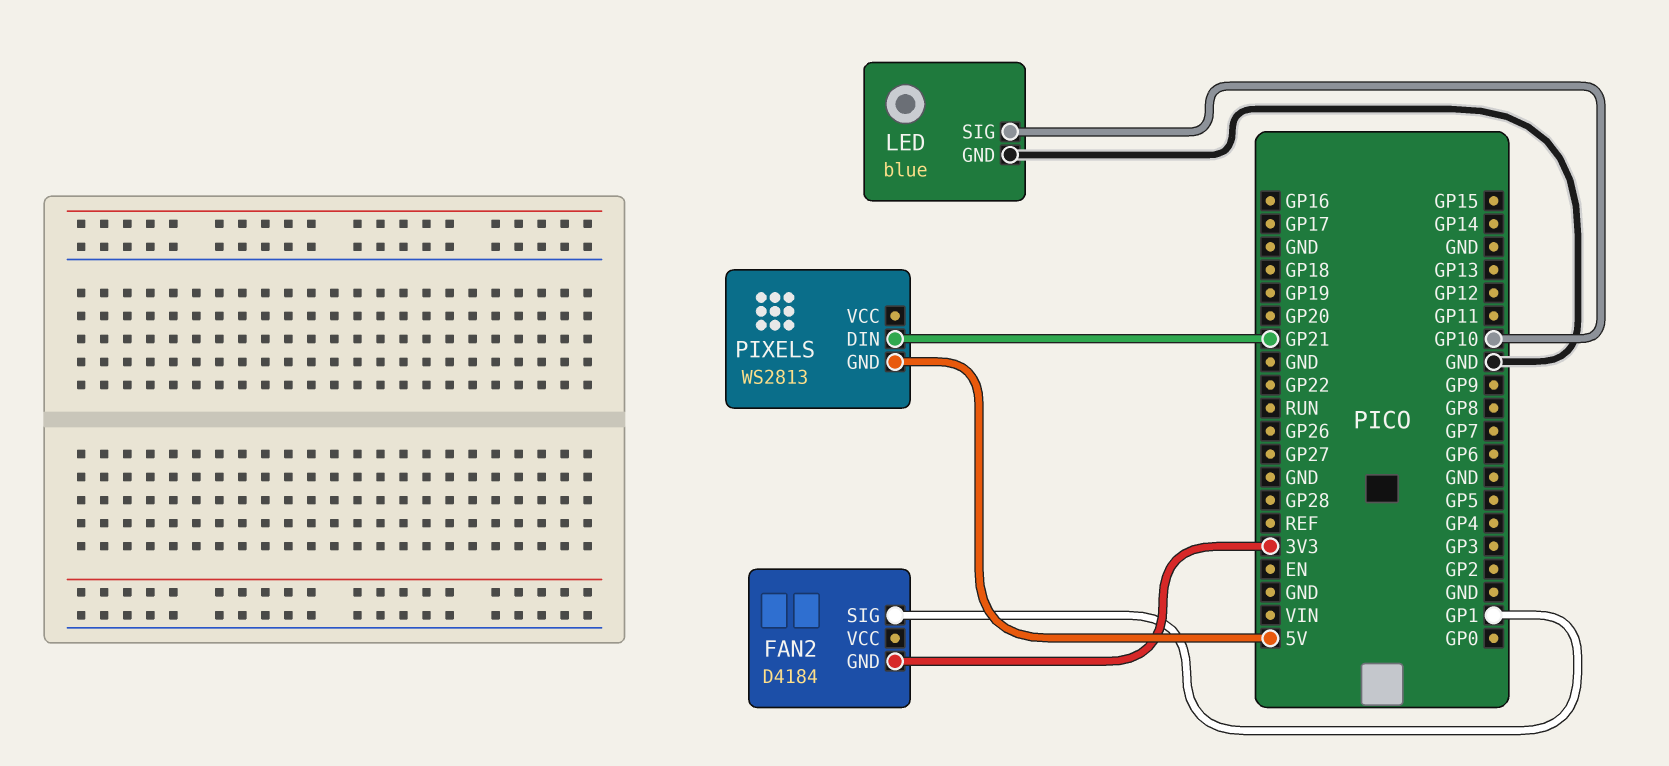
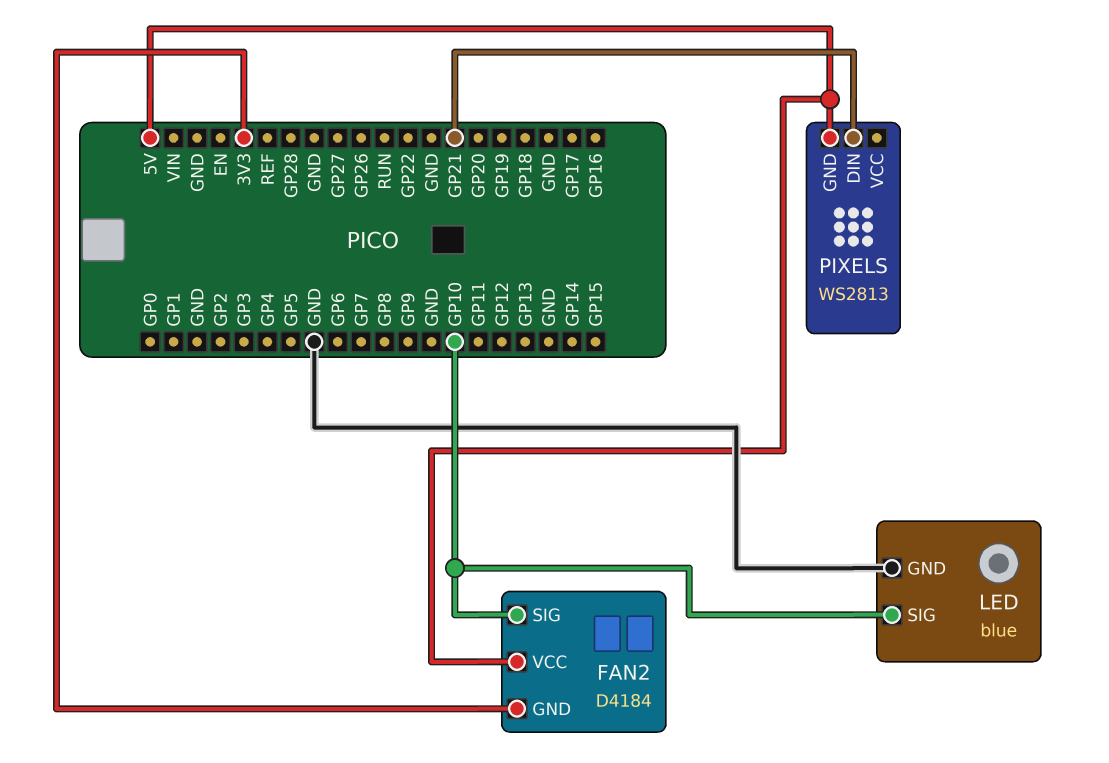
FAN2 pin SIG: GP1 -> GP10
FAN2 pin VCC: none -> 5V

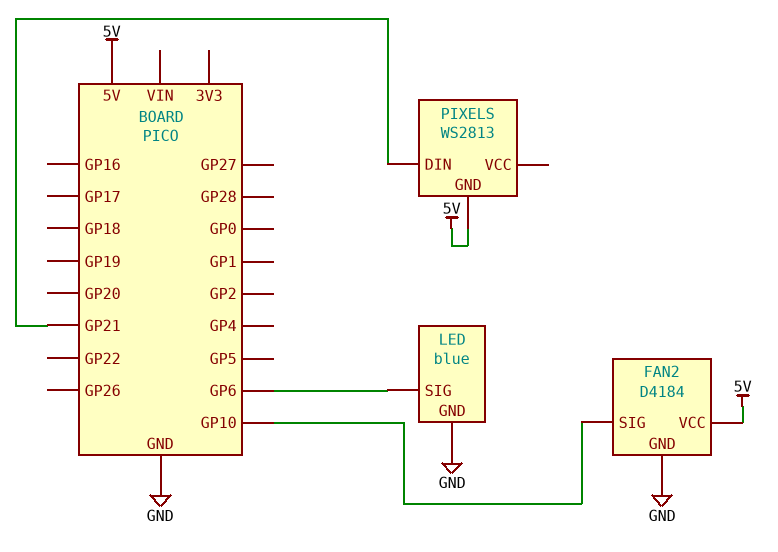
FAN2 pin GND: 3V3 -> GND
LED pin SIG: GP10 -> GP6

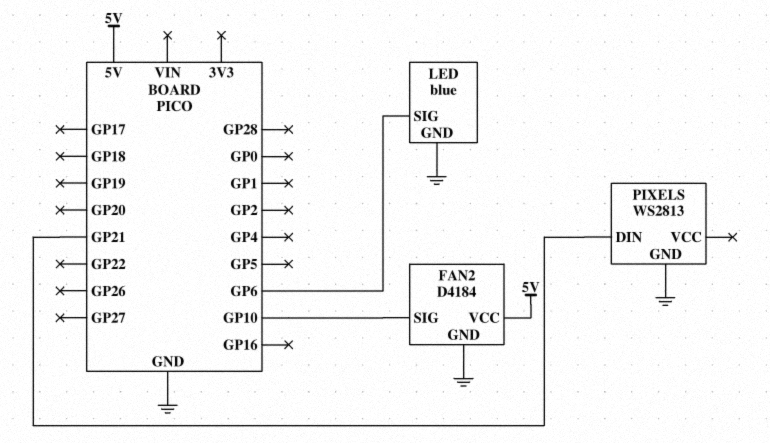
PIXELS pin GND: 5V -> GND

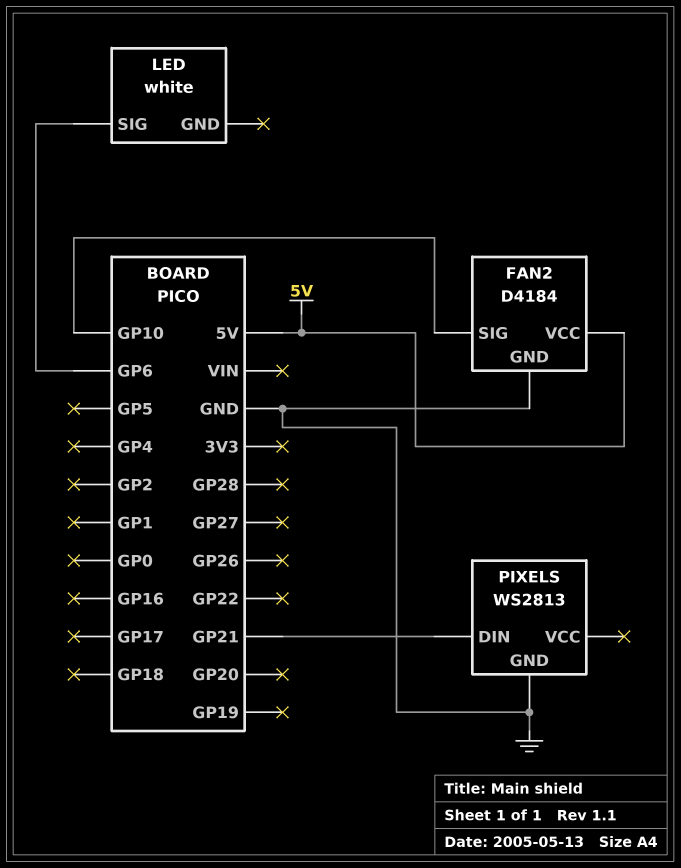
LED: blue -> white
LED pin GND: GND -> none

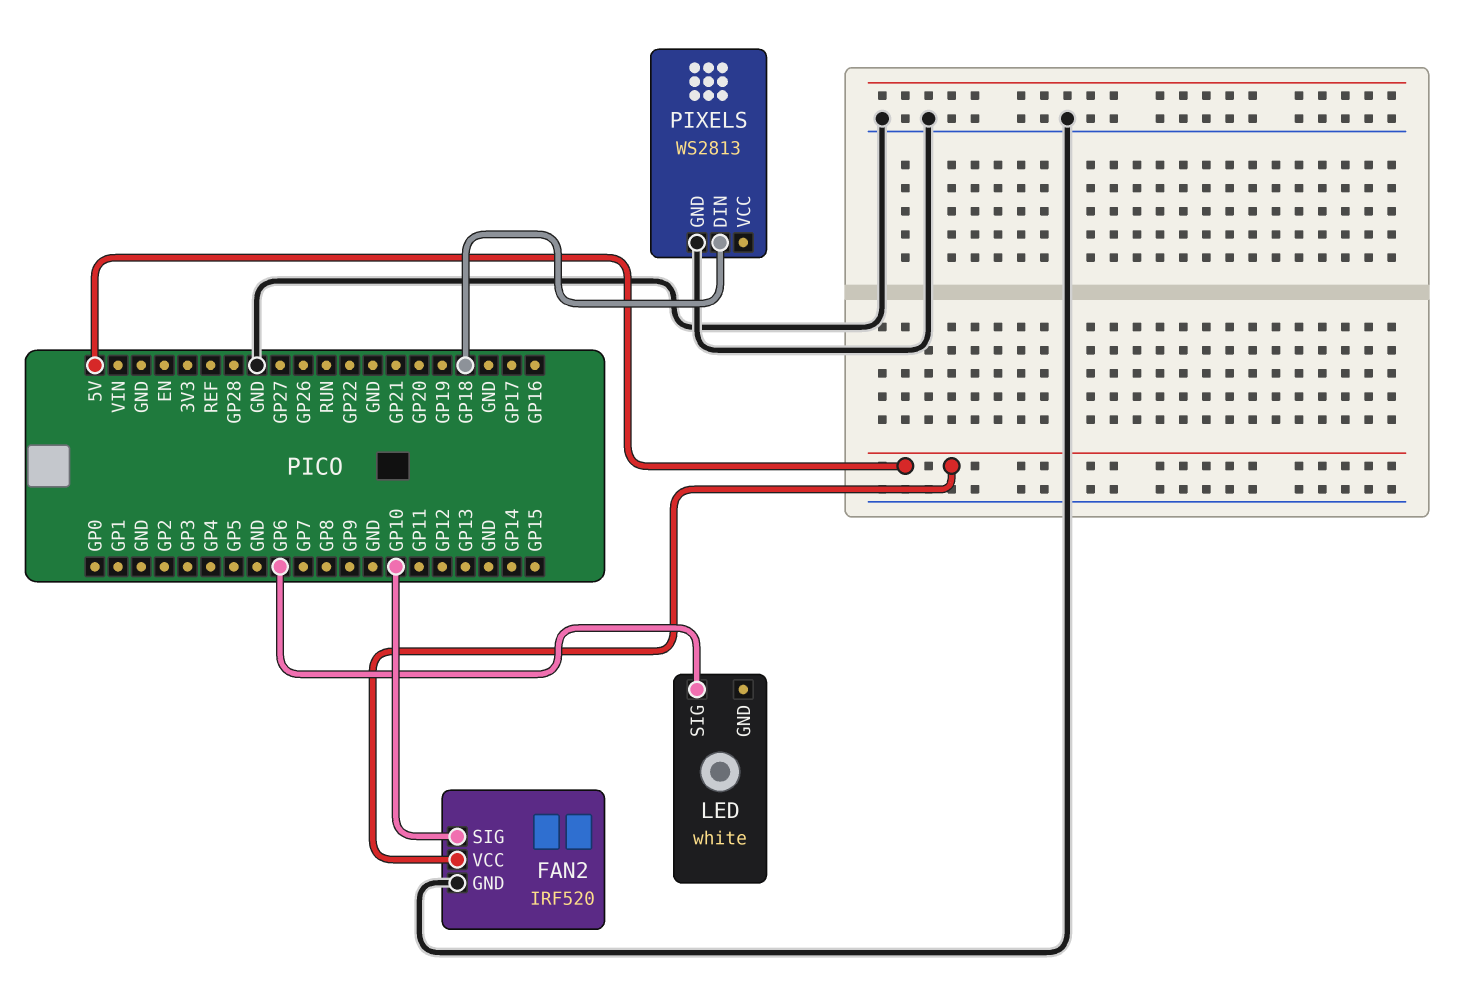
FAN2: D4184 -> IRF520
PIXELS pin DIN: GP21 -> GP18

